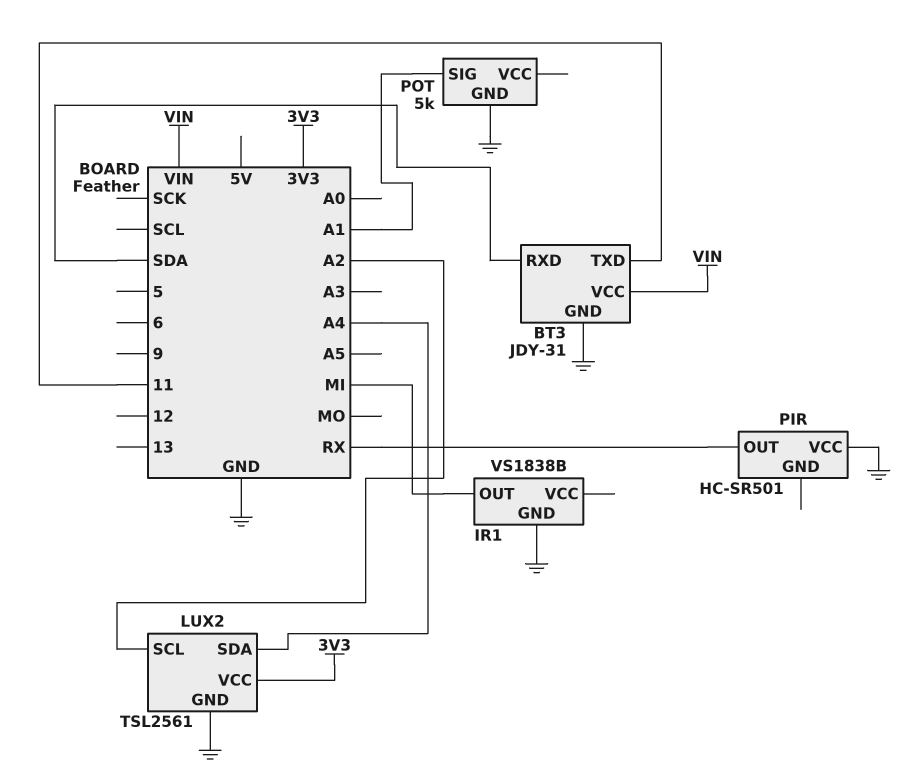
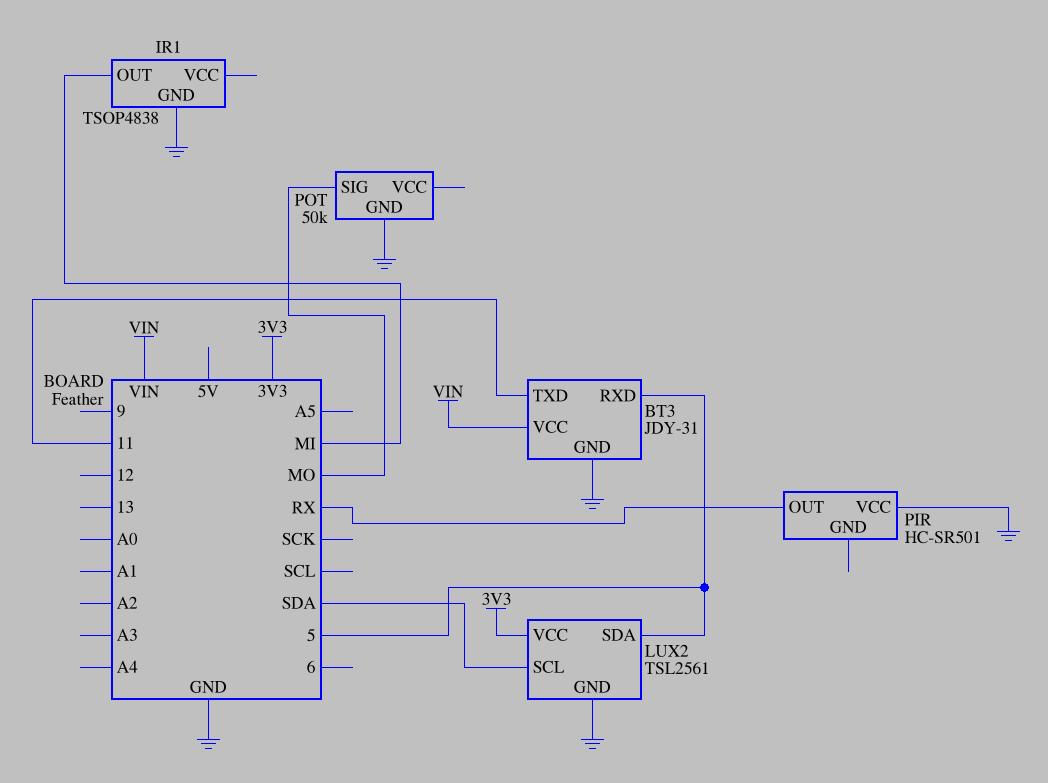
BT3 pin RXD: SDA -> 5
IR1: VS1838B -> TSOP4838
LUX2 pin SCL: A2 -> SDA
LUX2 pin SDA: A4 -> 5
POT: 5k -> 50k
POT pin SIG: A1 -> MO

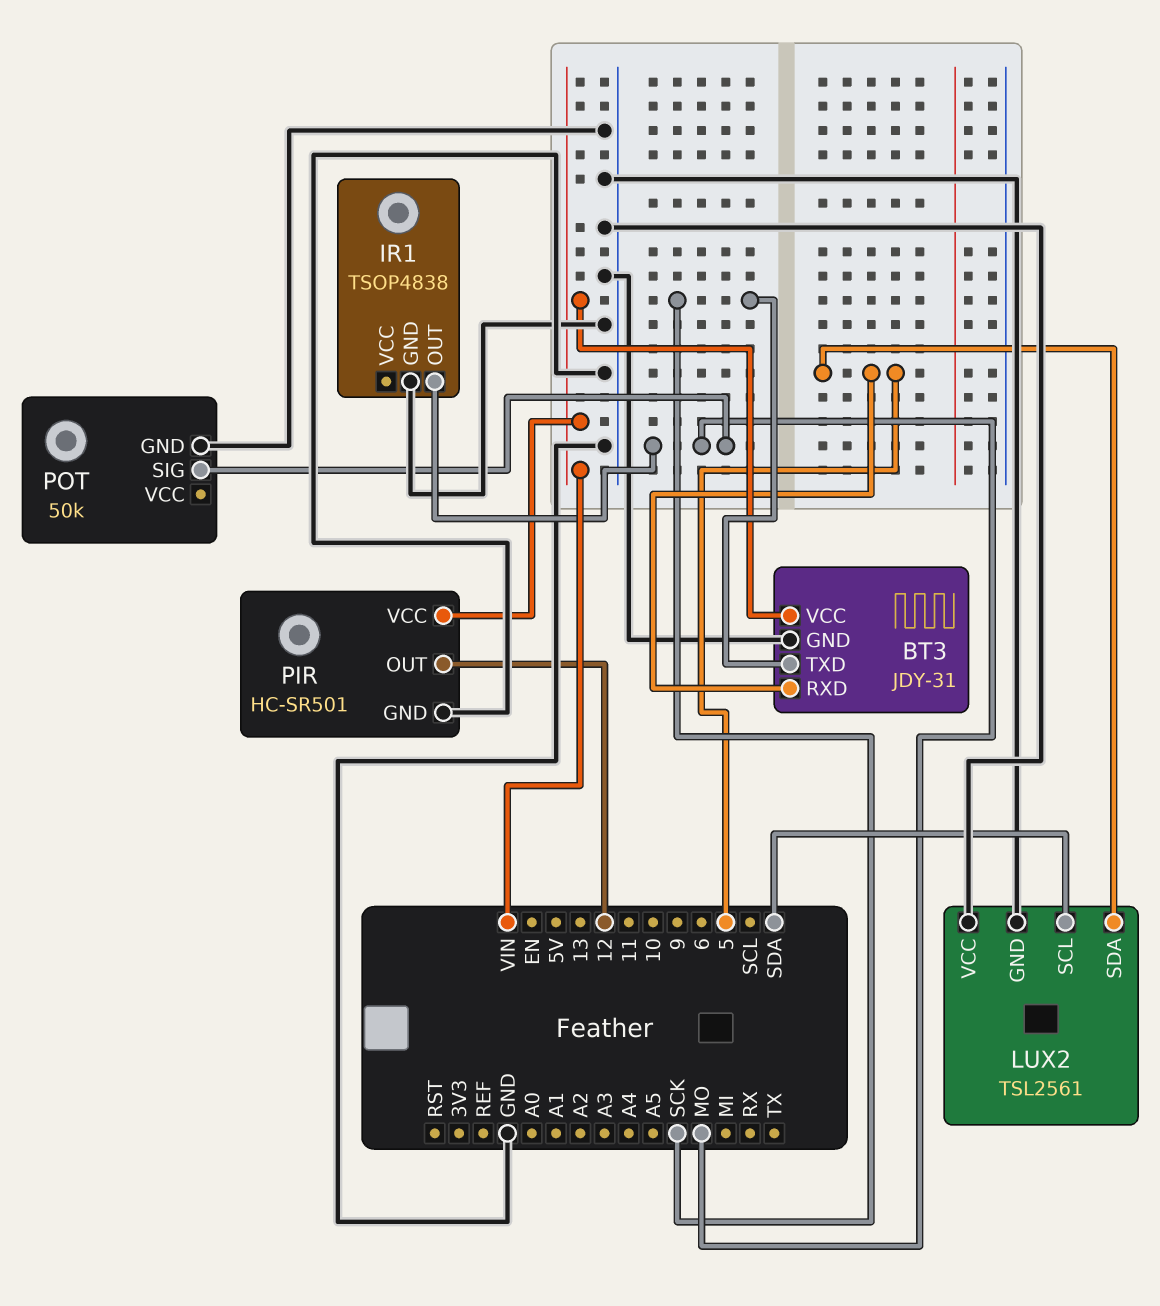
BT3 pin TXD: 11 -> SCK
IR1 pin OUT: MI -> MO
LUX2 pin VCC: 3V3 -> GND
PIR pin GND: none -> GND
PIR pin OUT: RX -> 12
PIR pin VCC: GND -> VIN

